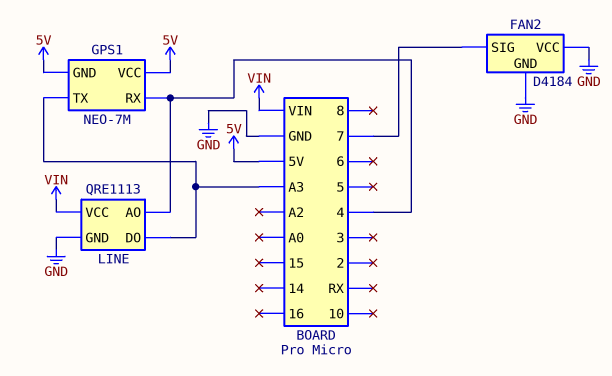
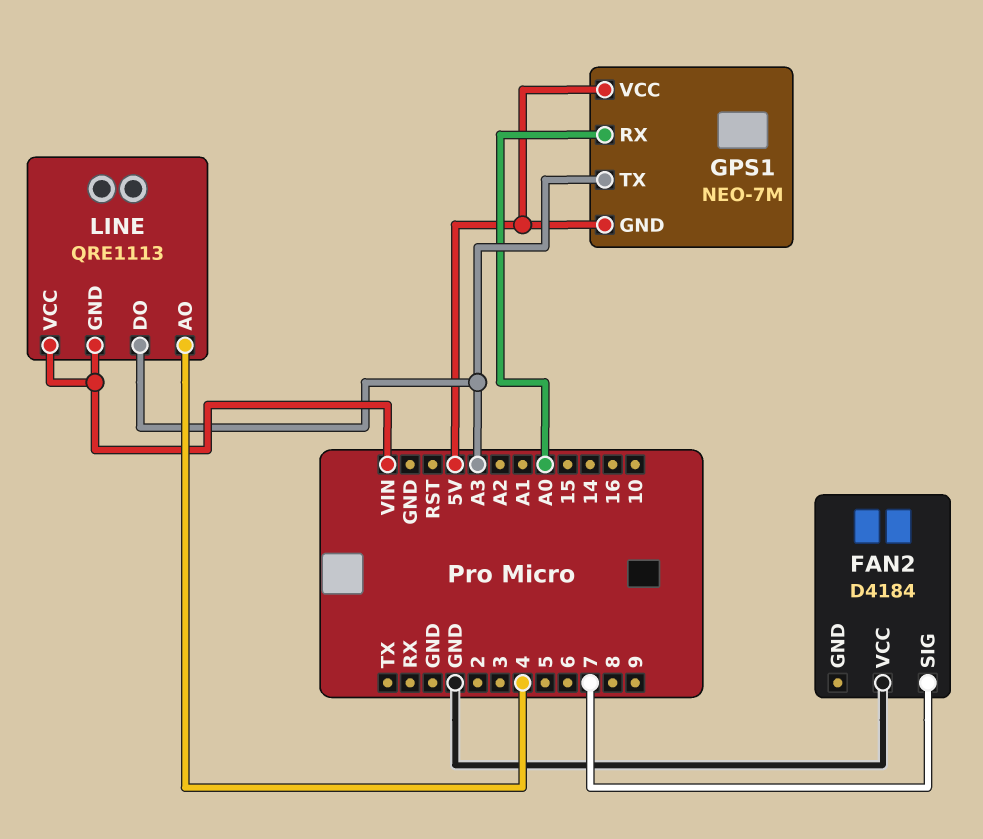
FAN2 pin GND: GND -> none
GPS1 pin RX: 4 -> A0
LINE pin GND: GND -> VIN

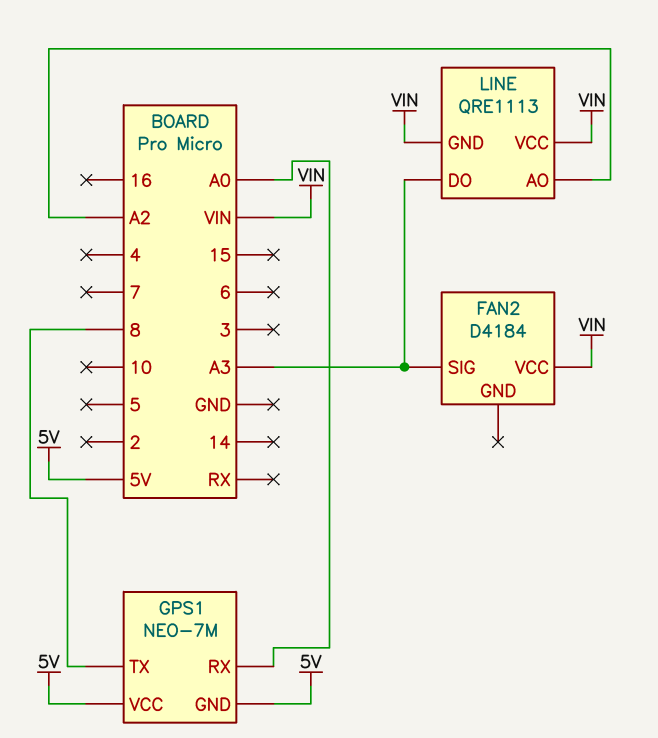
FAN2 pin SIG: 7 -> A3
FAN2 pin VCC: GND -> VIN
GPS1 pin TX: A3 -> 8
LINE pin AO: 4 -> A2

